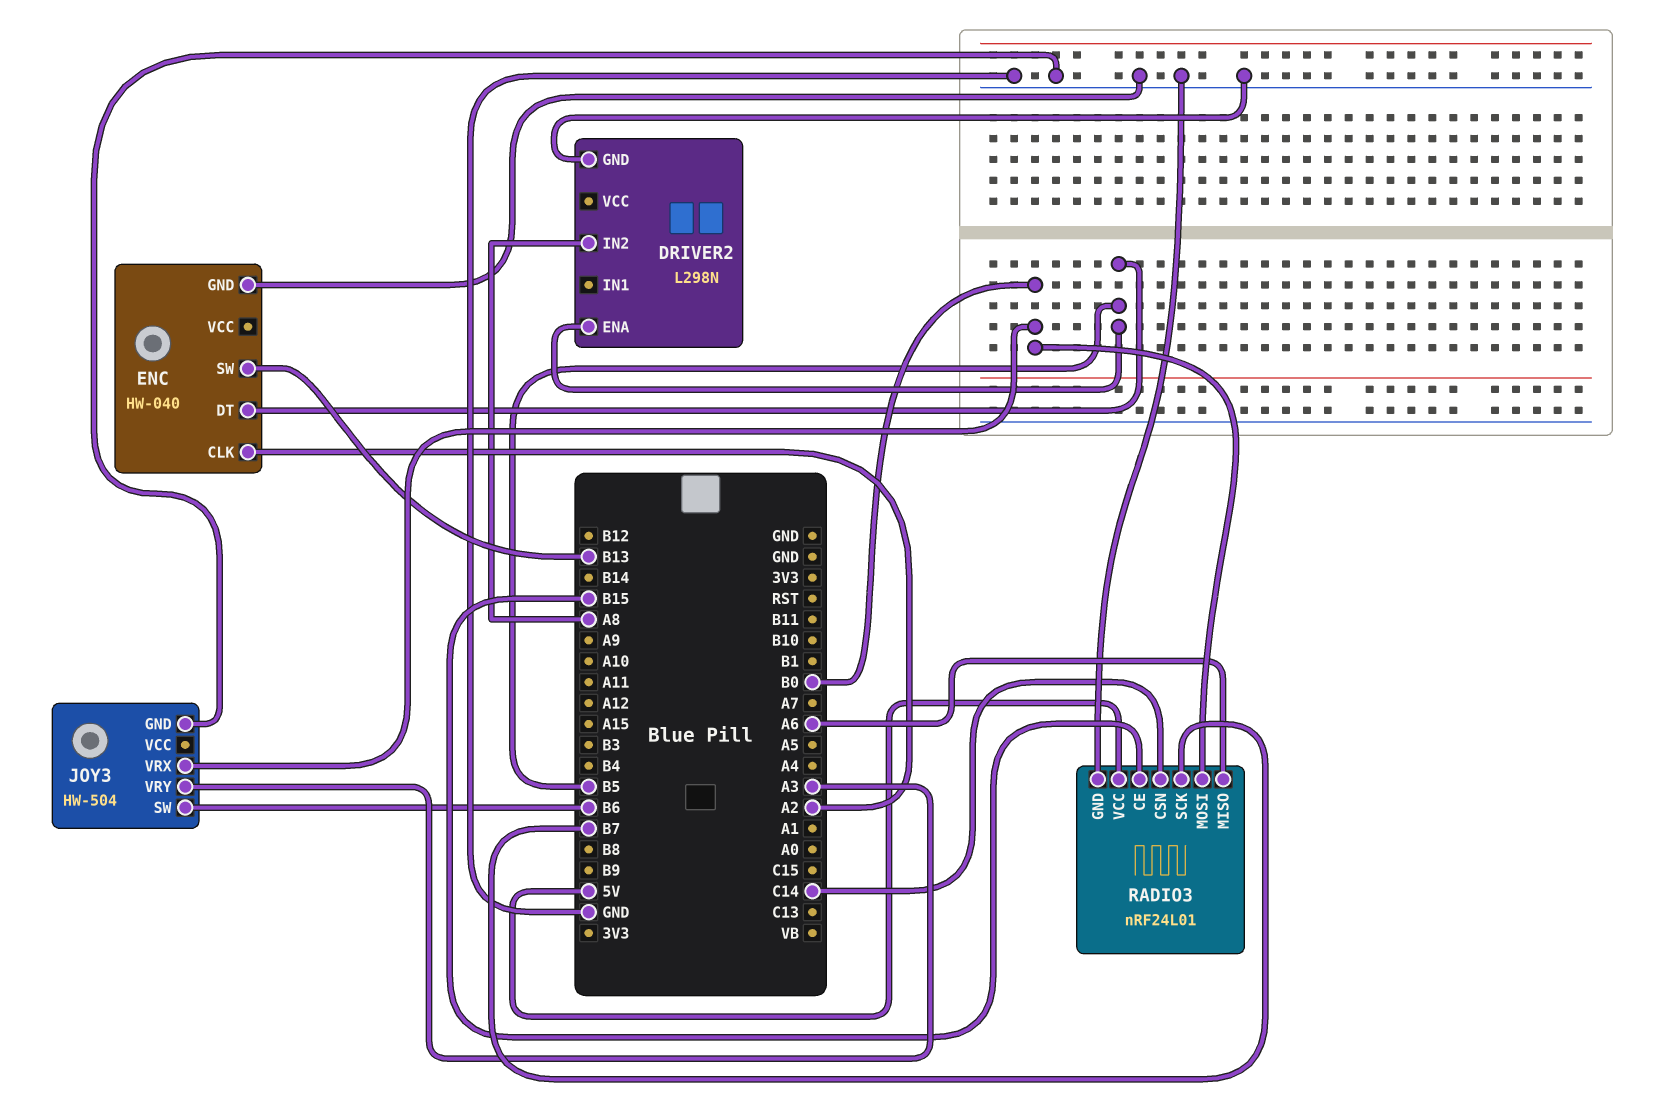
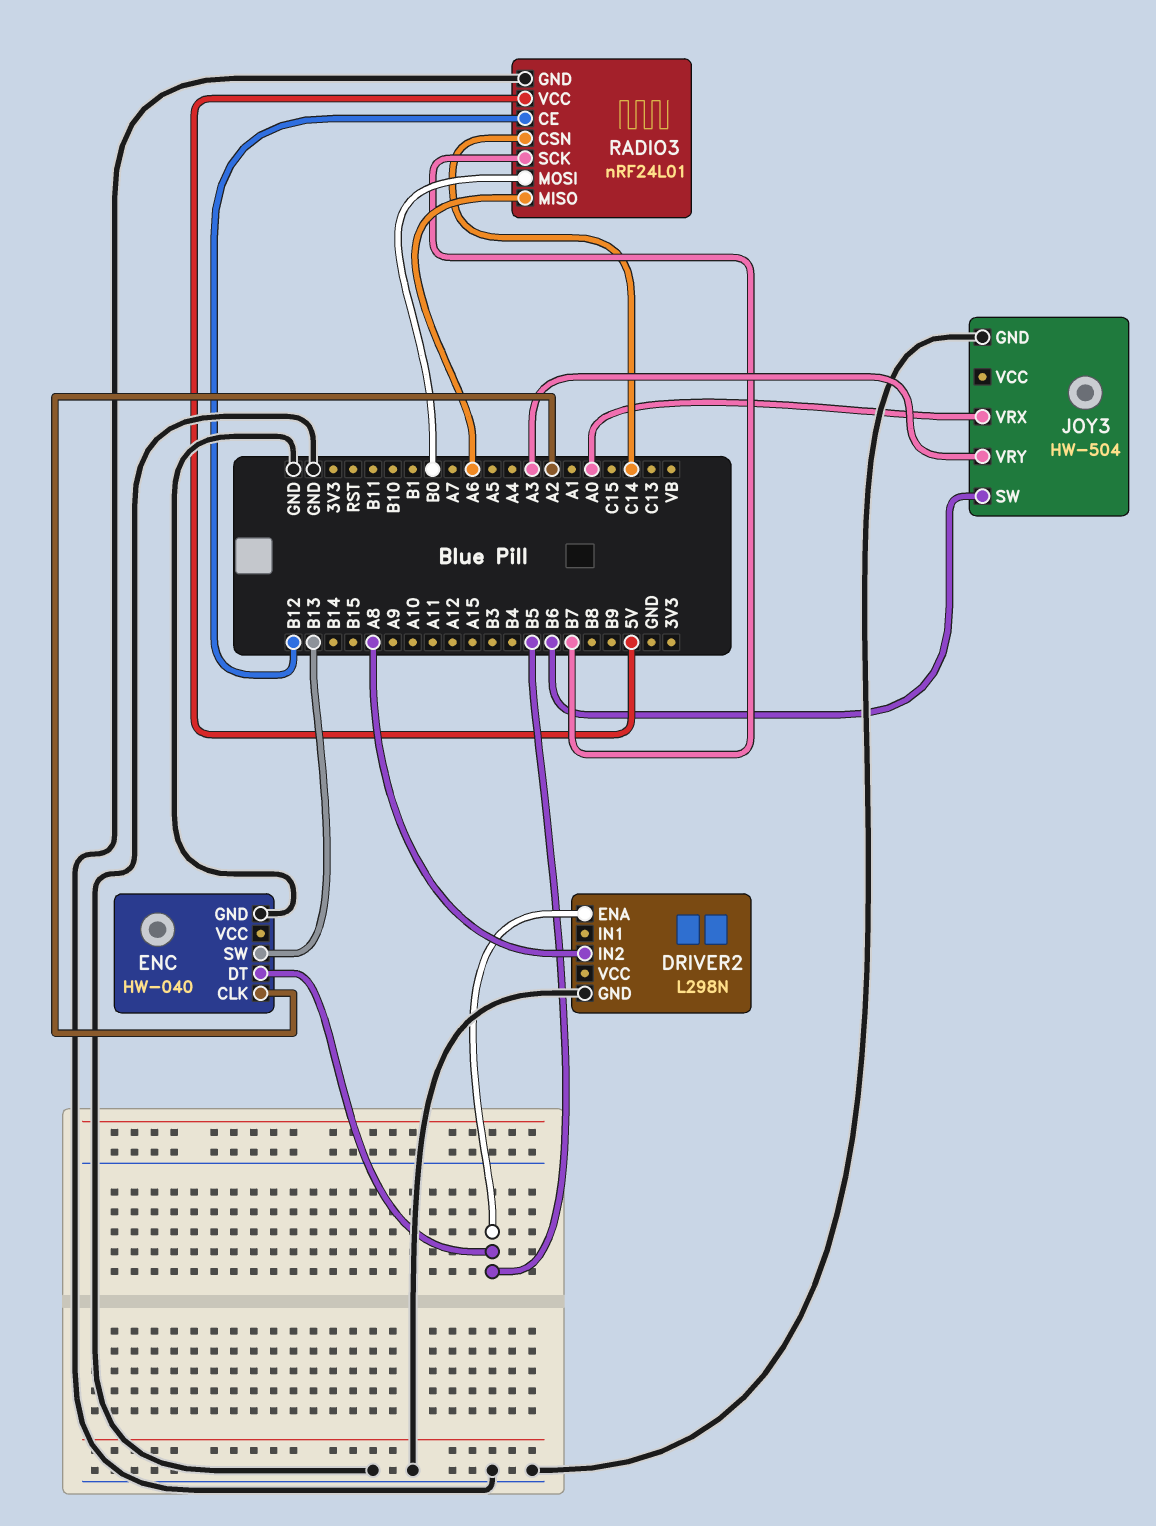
JOY3 pin VRX: B0 -> A0
RADIO3 pin CE: B15 -> B12

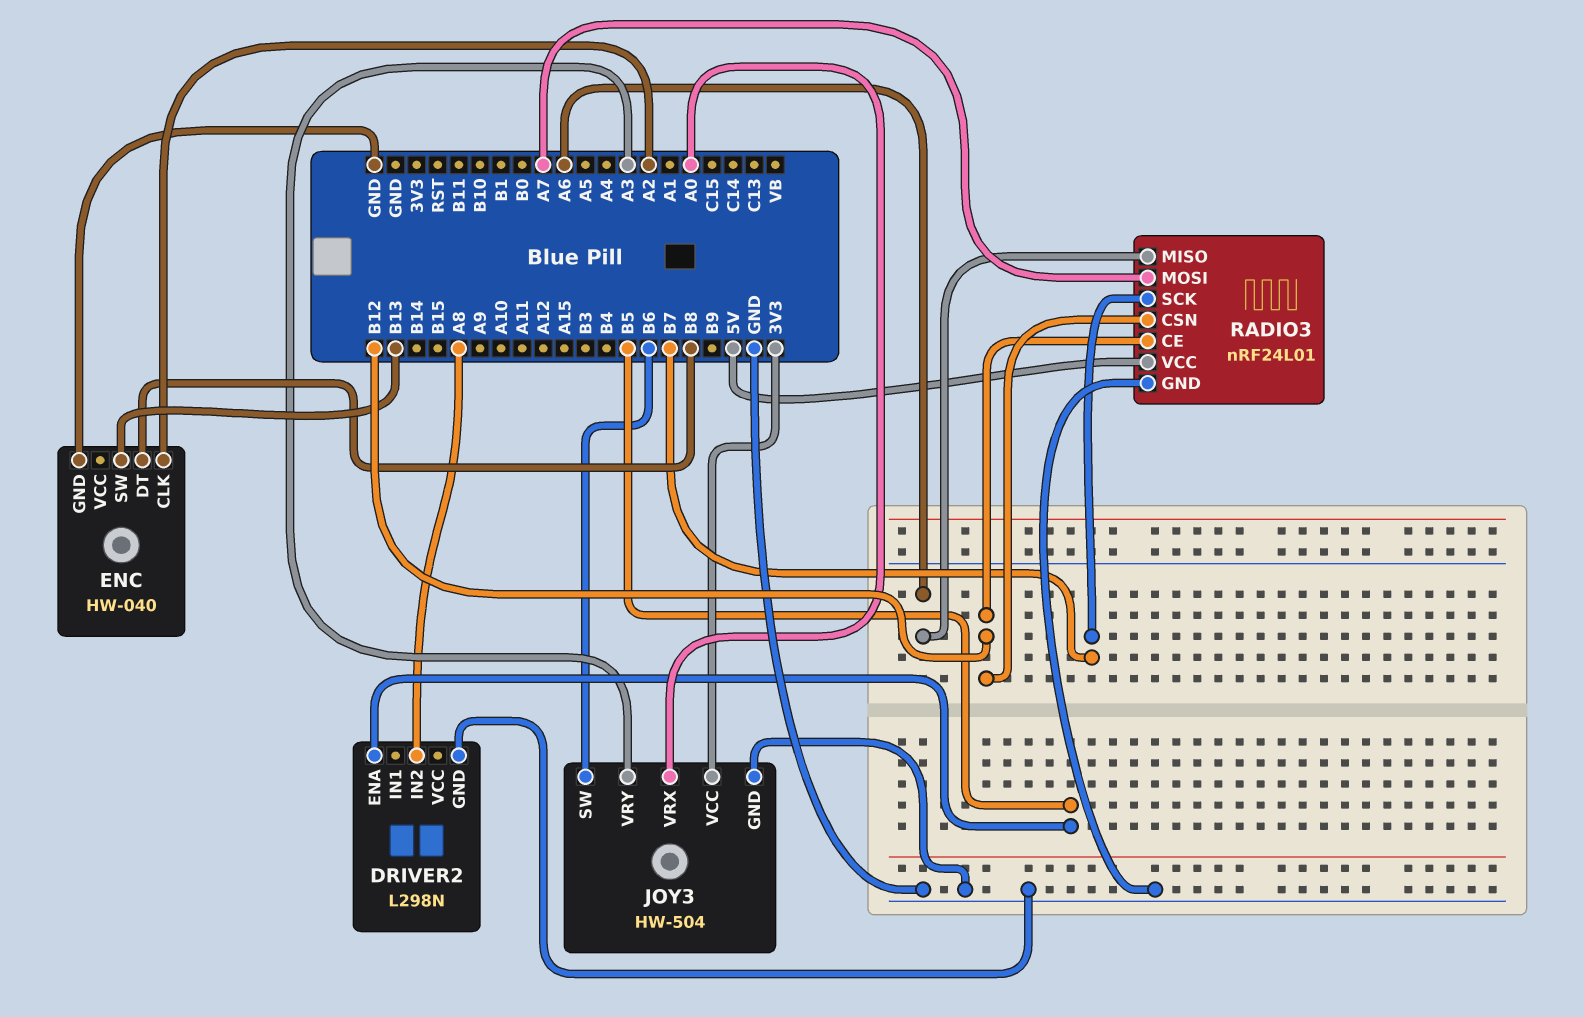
ENC pin DT: B5 -> B8
JOY3 pin VCC: none -> 3V3
RADIO3 pin CSN: C14 -> B12
RADIO3 pin MOSI: B0 -> A7

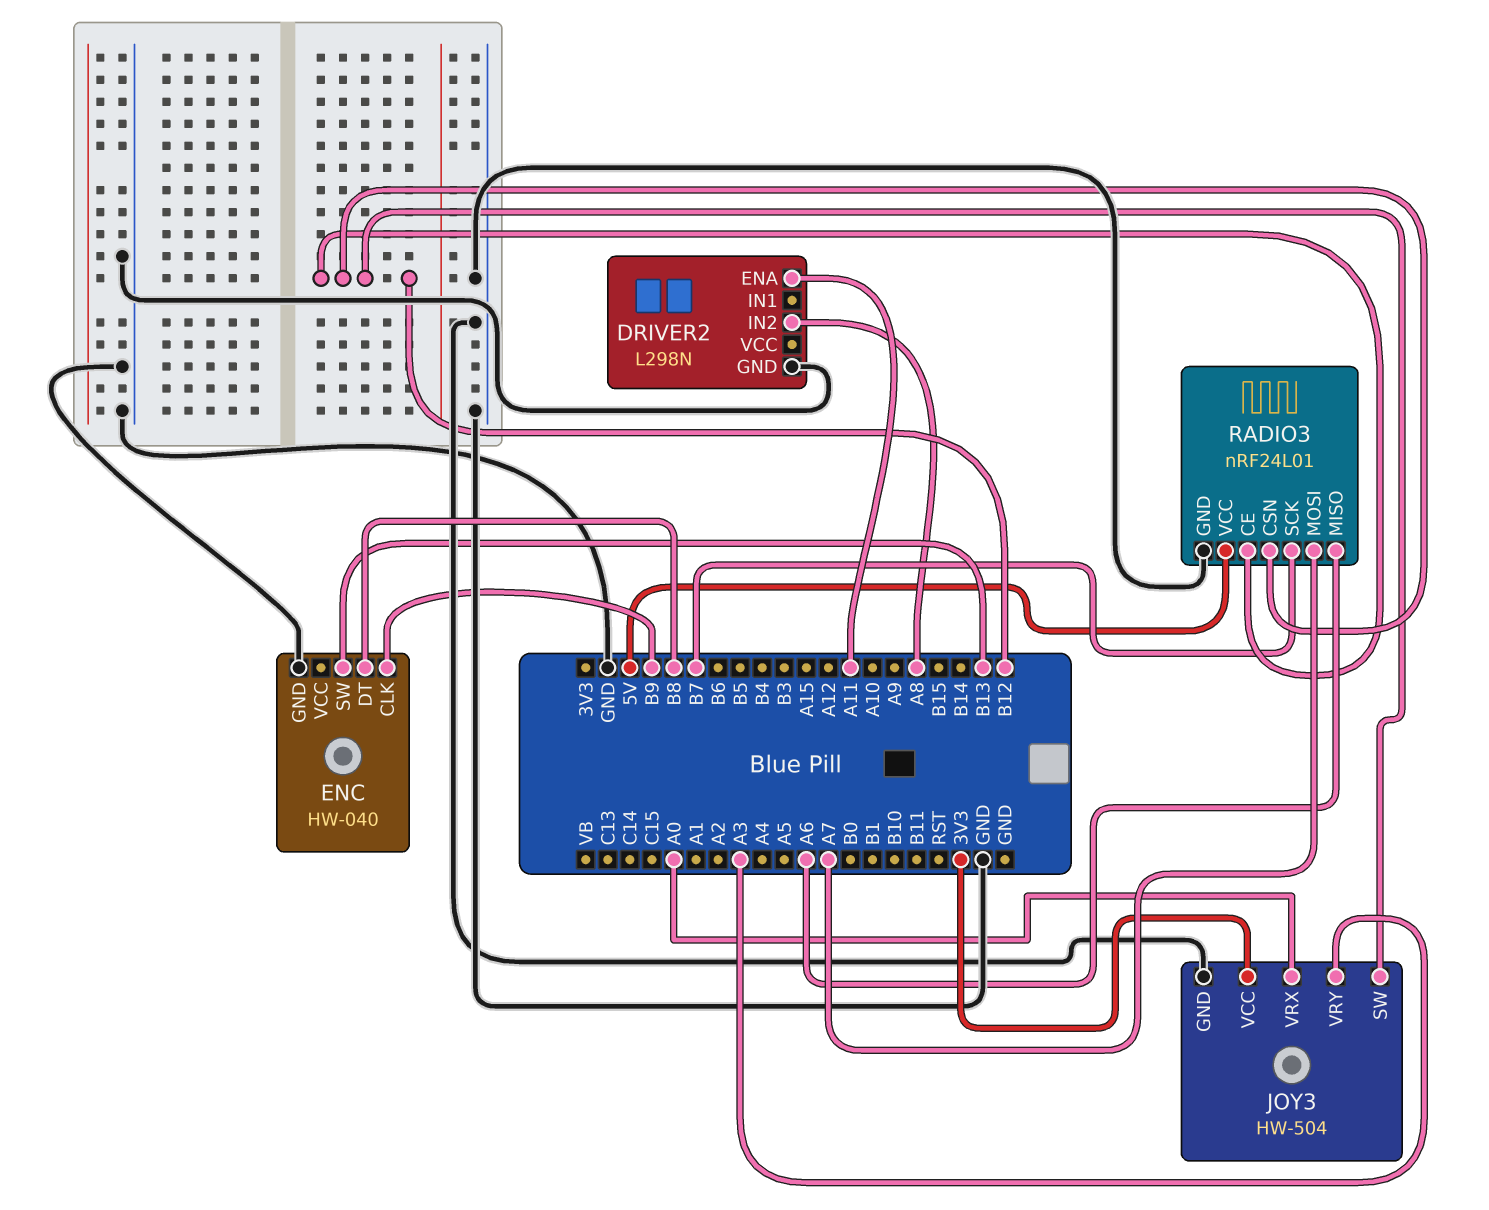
DRIVER2 pin ENA: B5 -> A11
ENC pin CLK: A2 -> B9
JOY3 pin SW: B6 -> B12

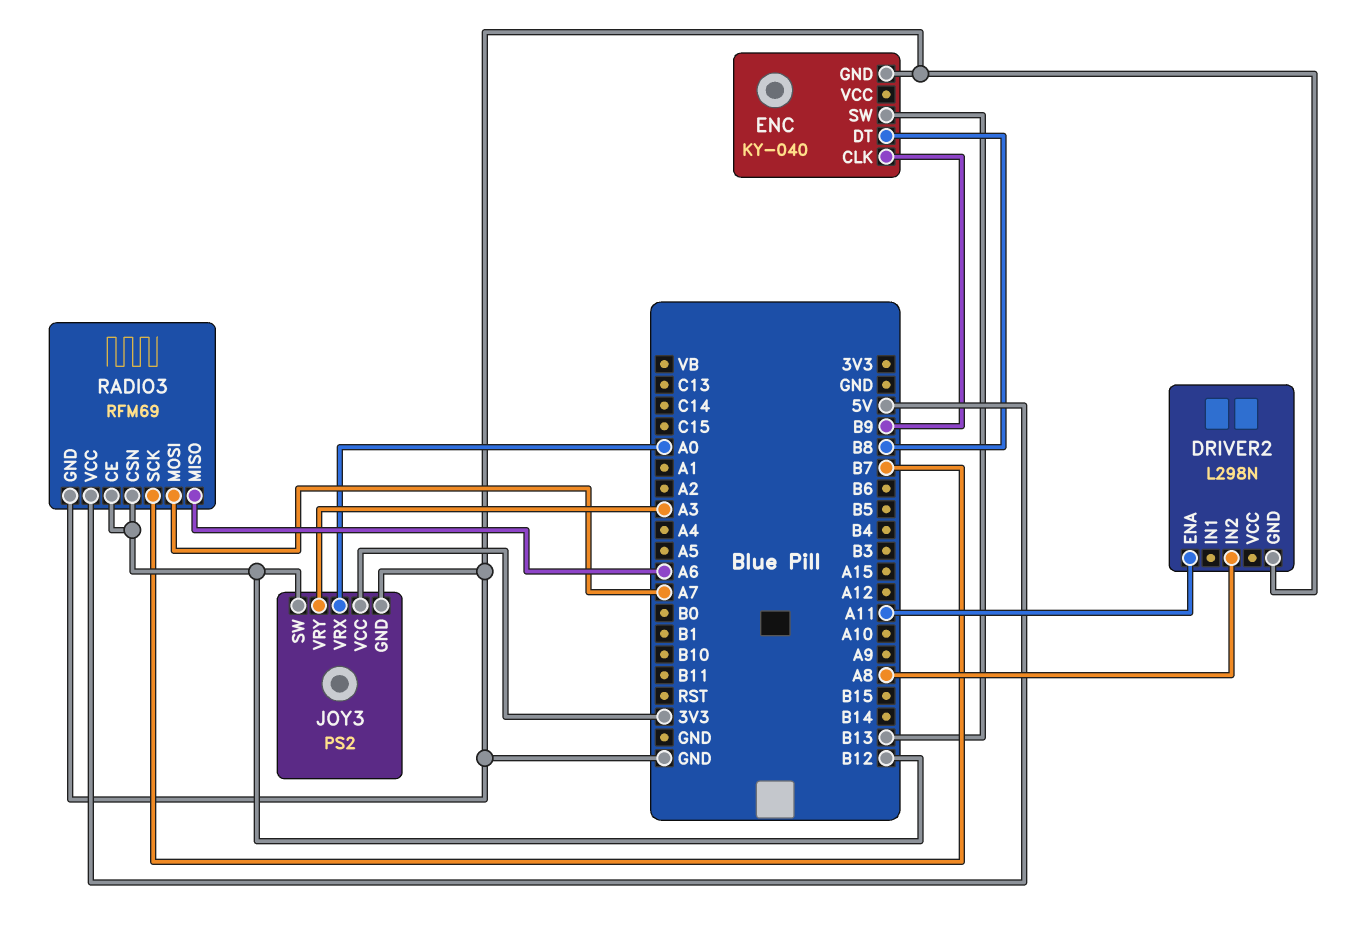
ENC: HW-040 -> KY-040
JOY3: HW-504 -> PS2
RADIO3: nRF24L01 -> RFM69

